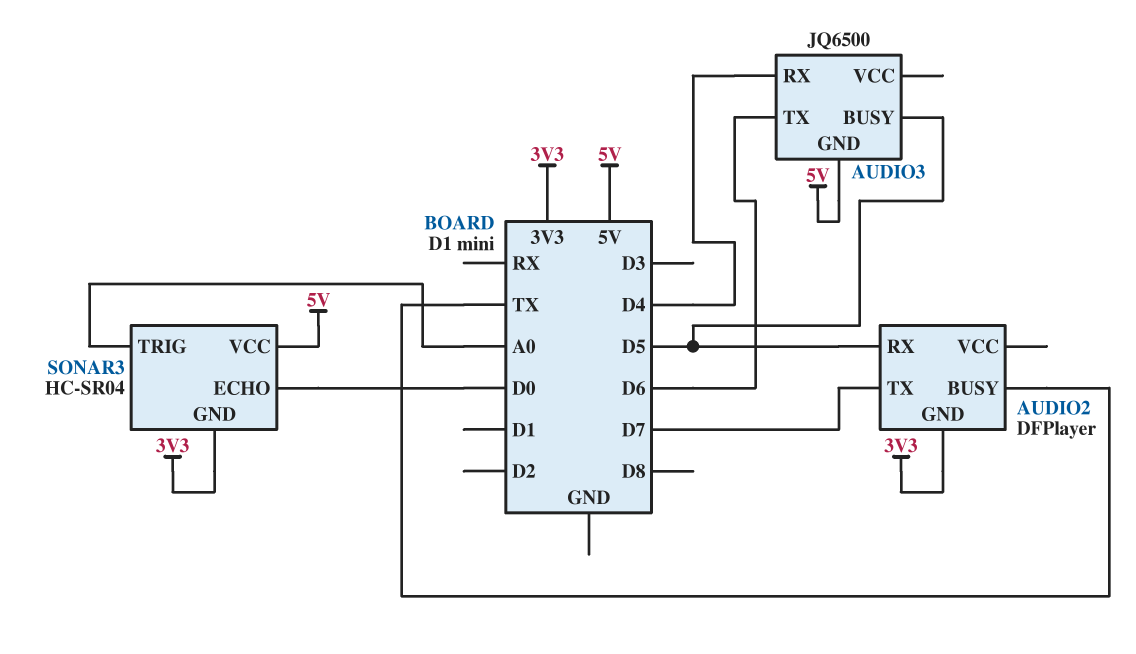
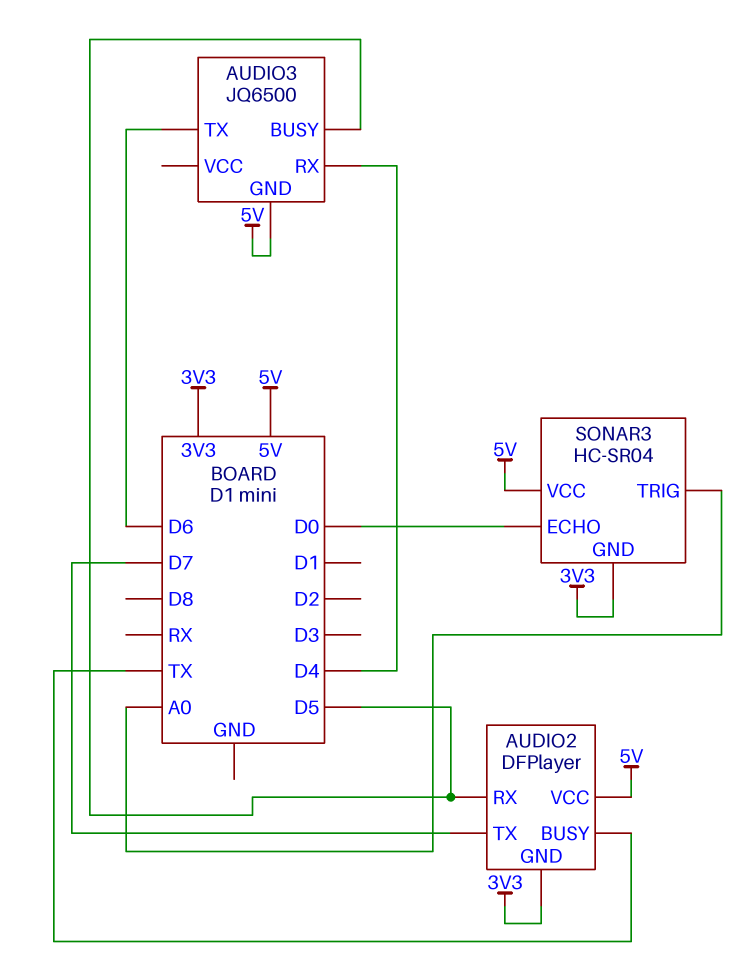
AUDIO2 pin VCC: none -> 5V

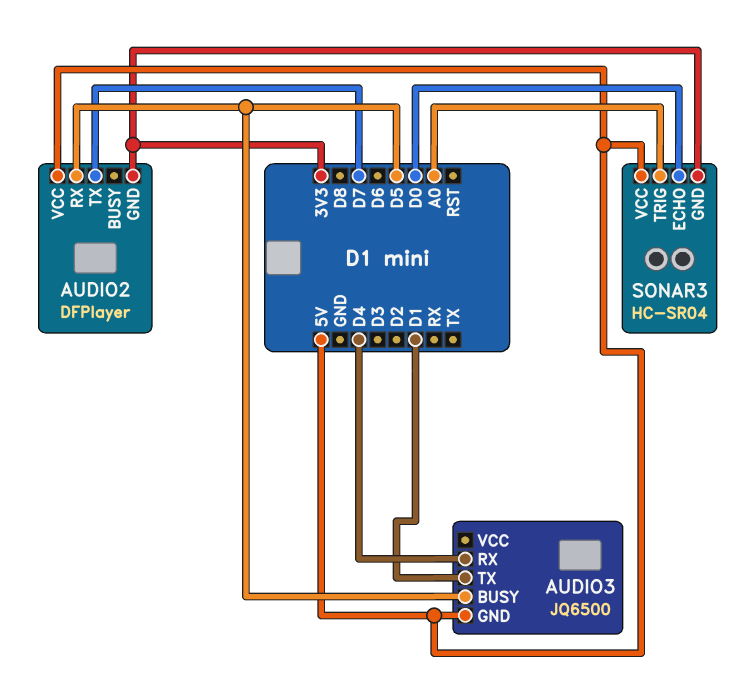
AUDIO2 pin BUSY: TX -> none
AUDIO3 pin TX: D6 -> D1

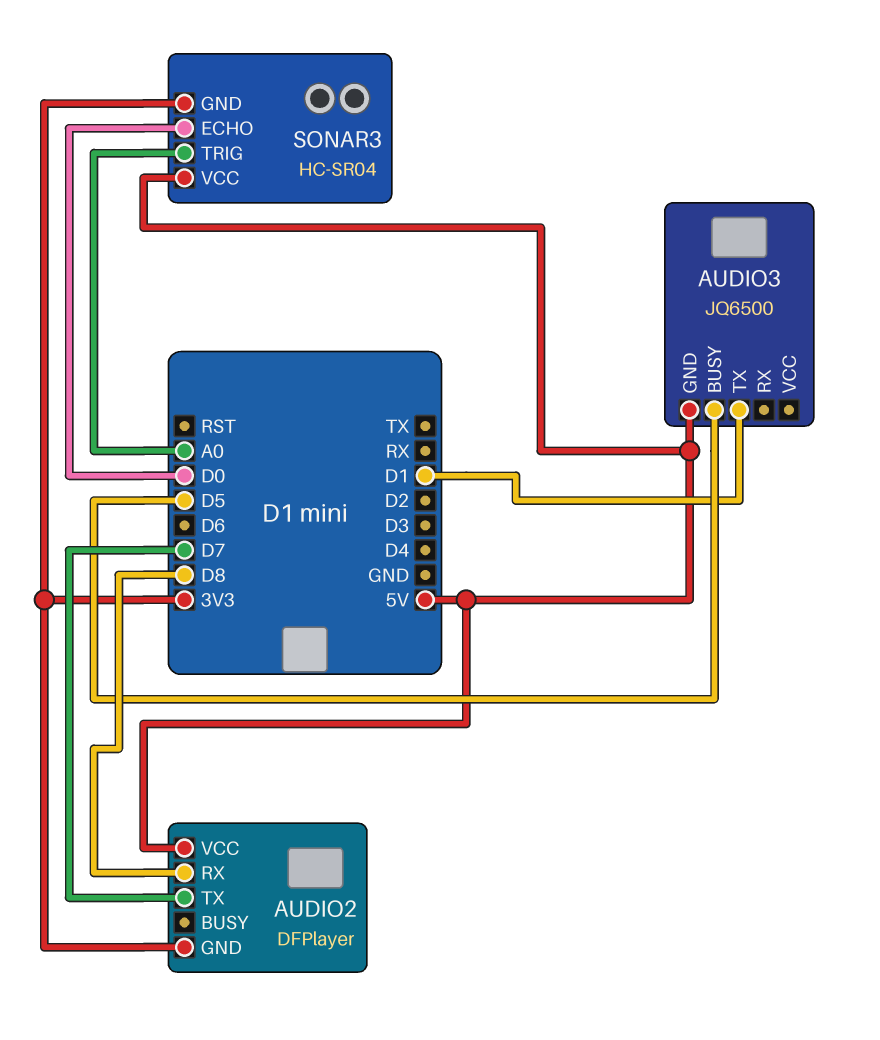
AUDIO2 pin RX: D5 -> D8
AUDIO3 pin RX: D4 -> none

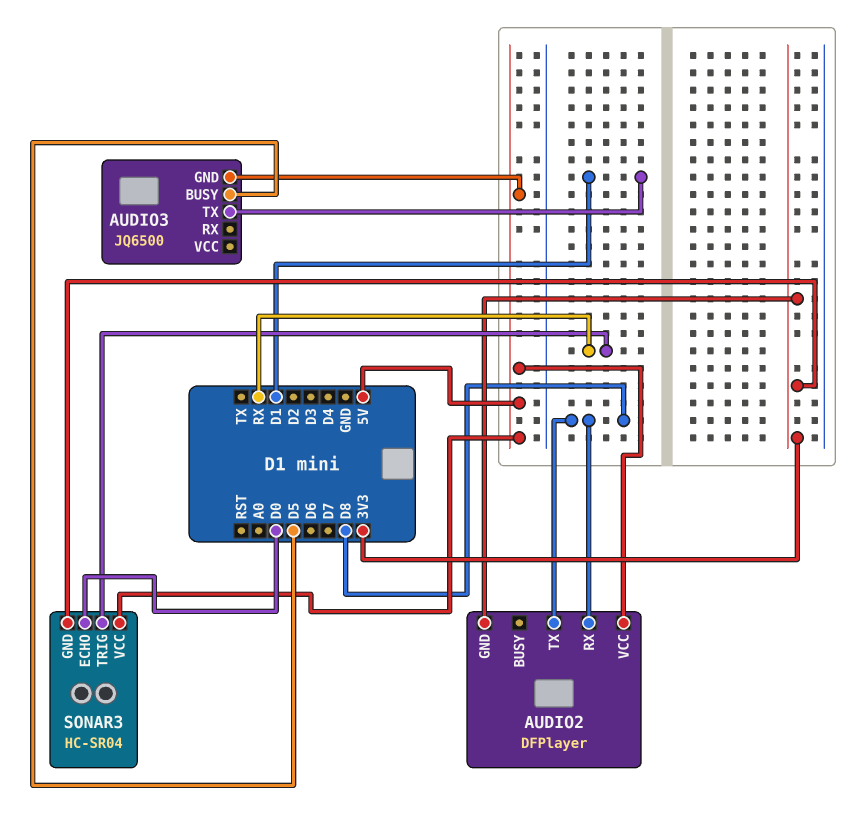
AUDIO2 pin TX: D7 -> D8
SONAR3 pin TRIG: A0 -> RX

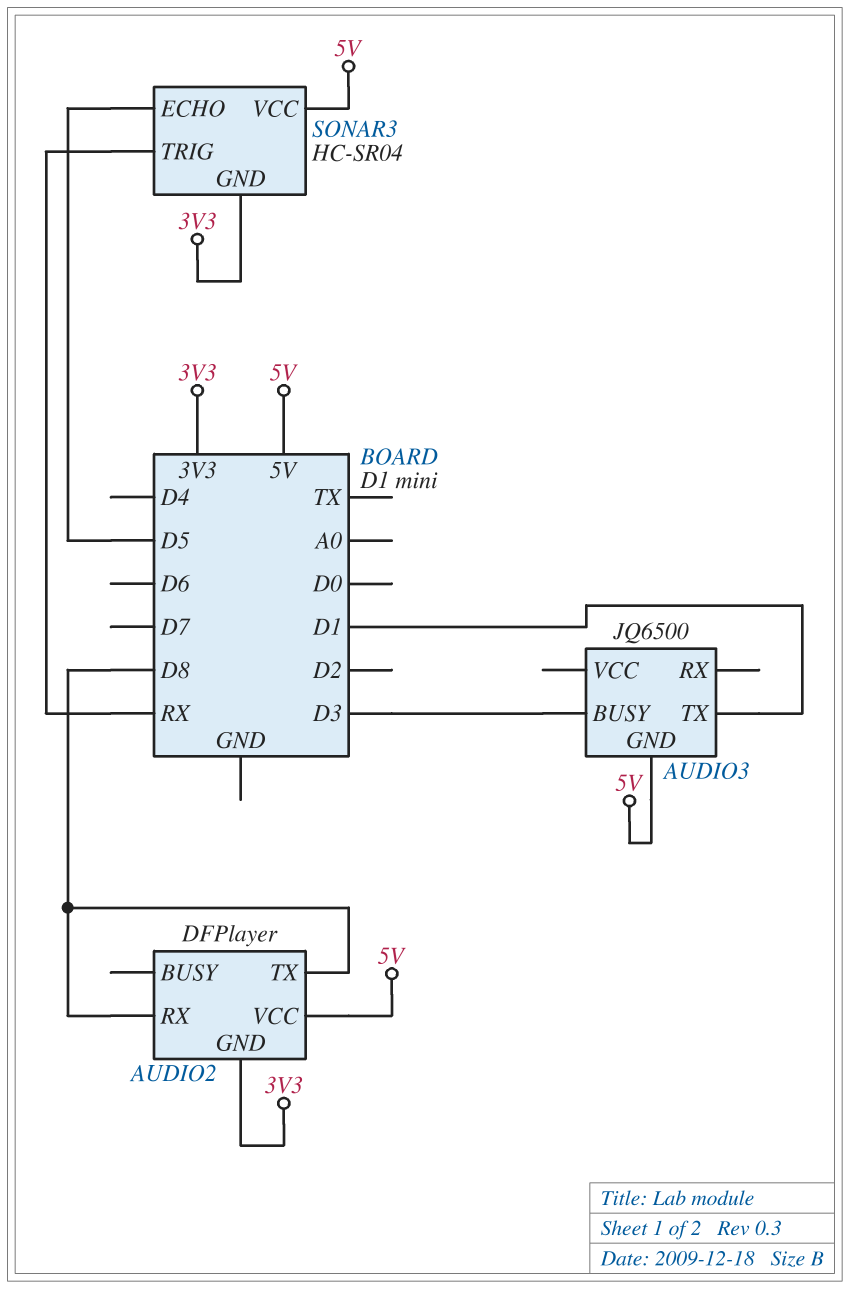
AUDIO3 pin BUSY: D5 -> D3
SONAR3 pin ECHO: D0 -> D5

